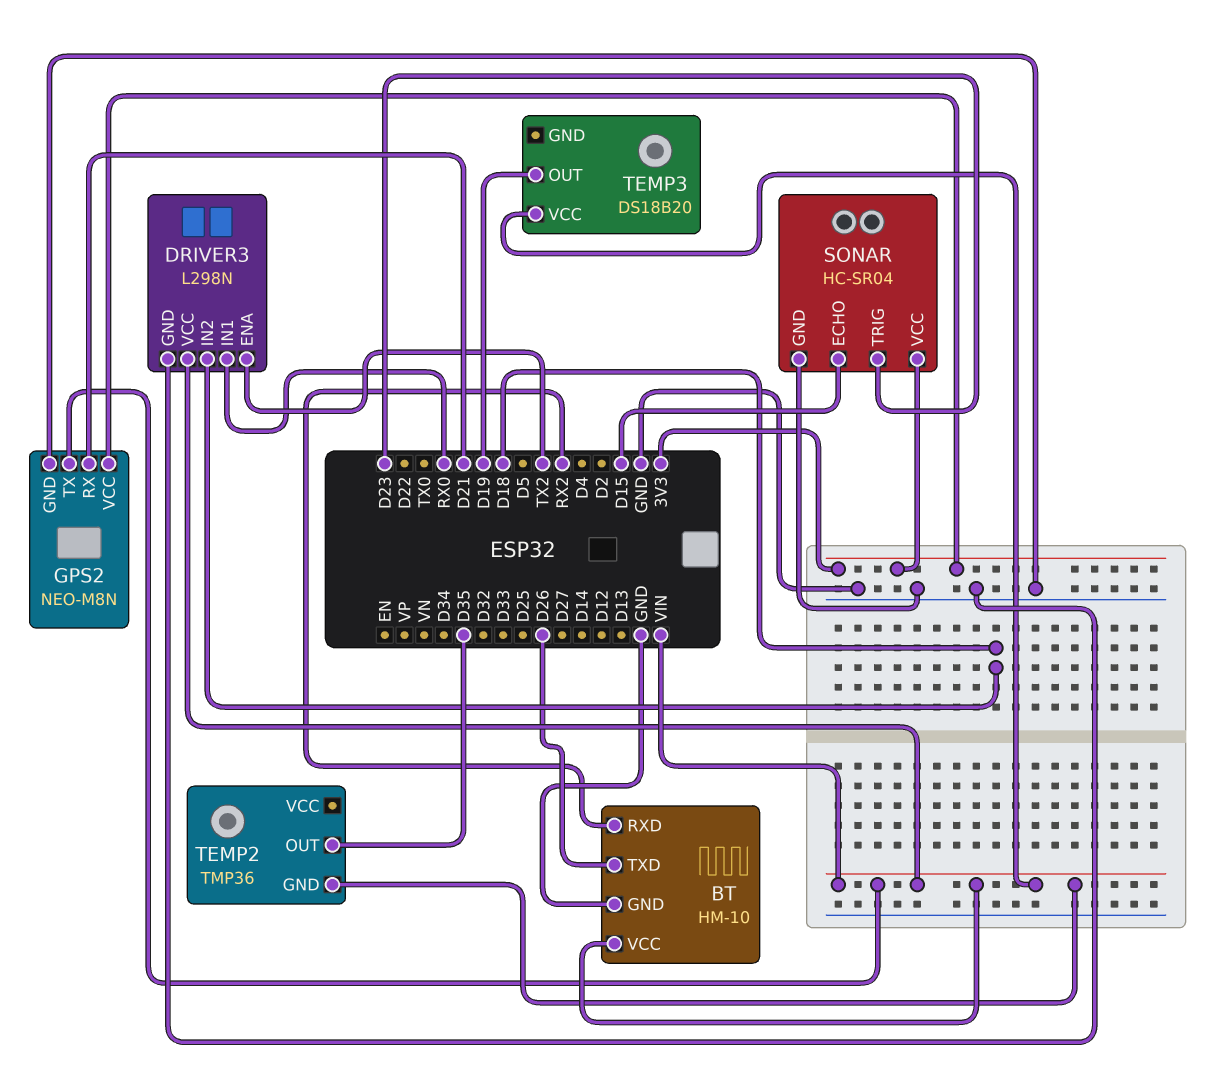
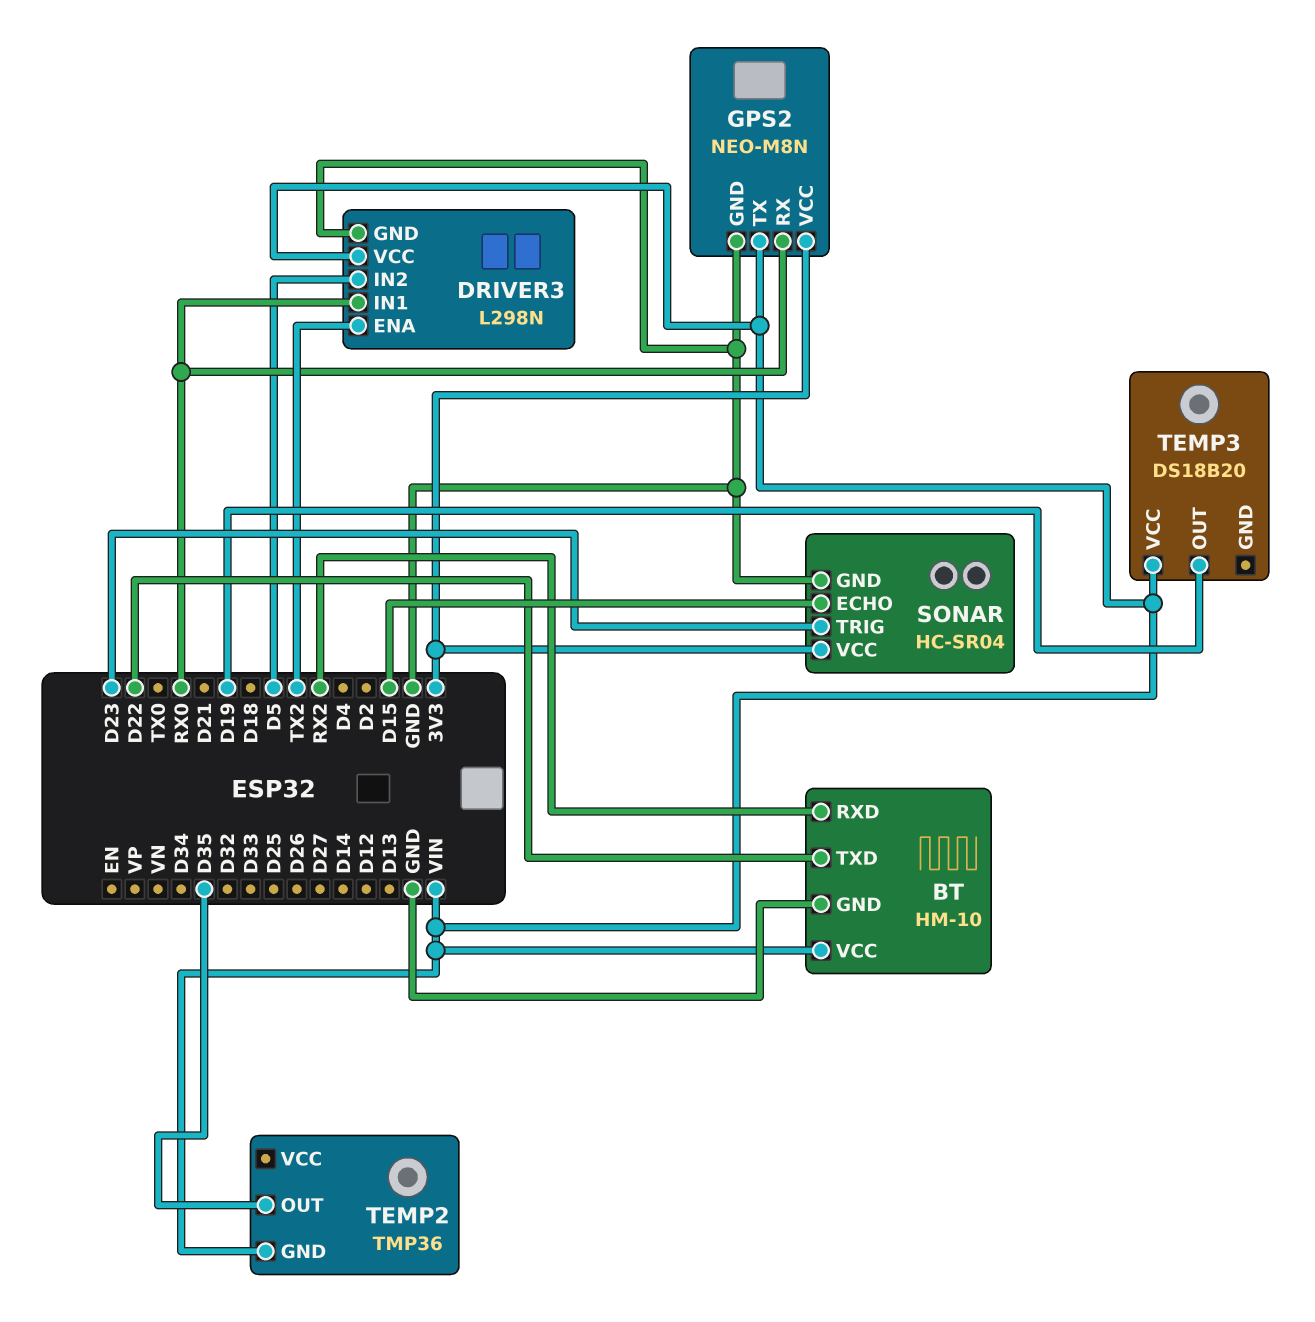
BT pin TXD: D26 -> D22
DRIVER3 pin IN2: D18 -> D5
GPS2 pin RX: D21 -> RX0

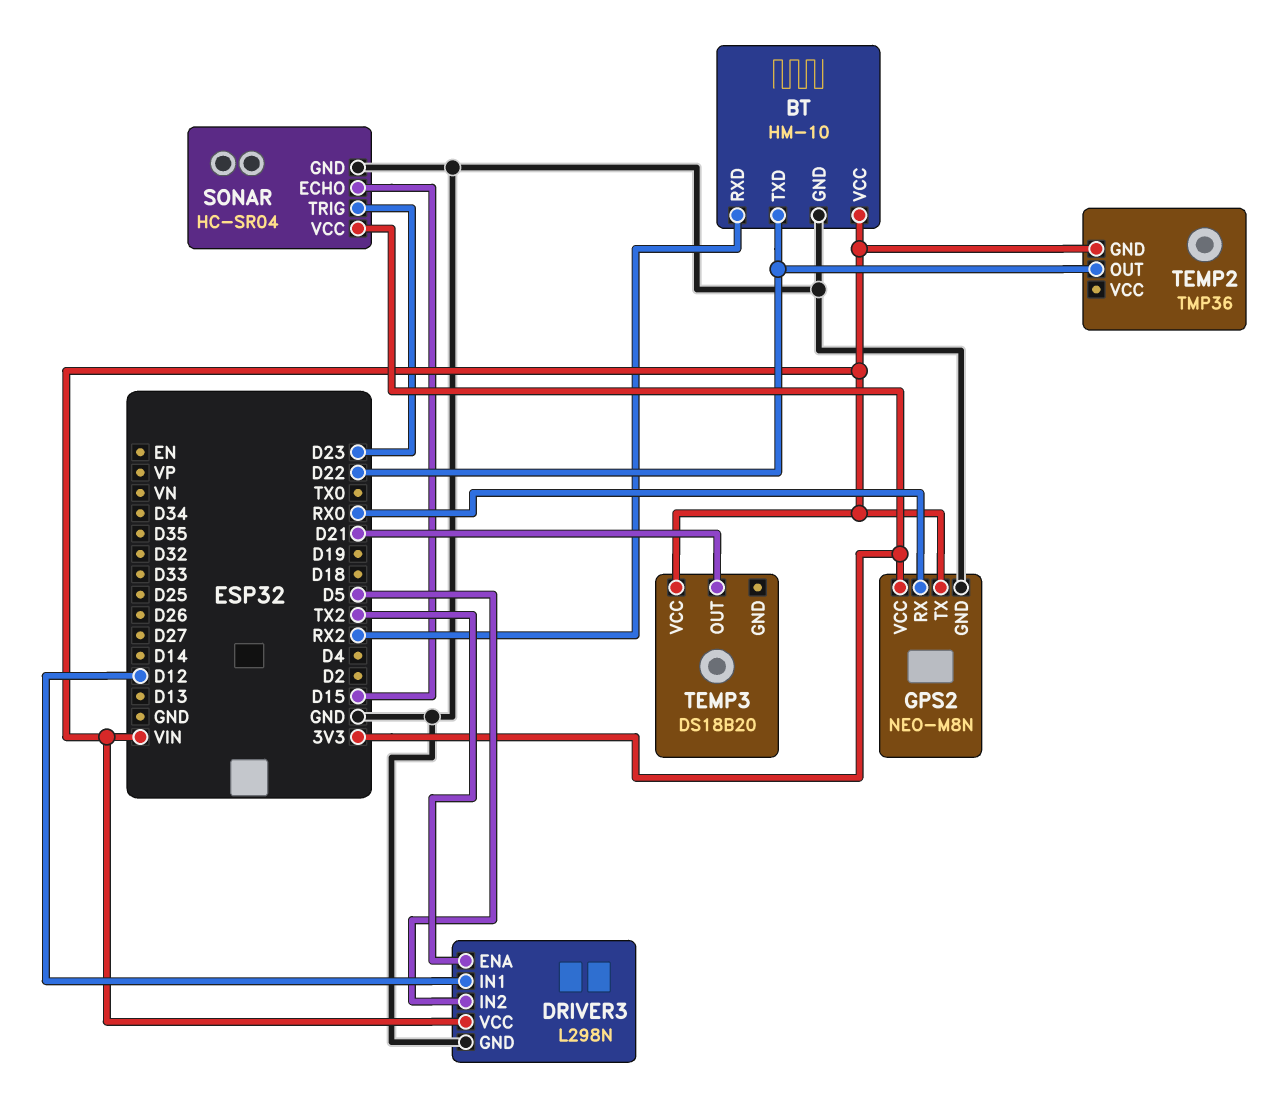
DRIVER3 pin IN1: RX0 -> D12
TEMP2 pin OUT: D35 -> D22
TEMP3 pin OUT: D19 -> D21

